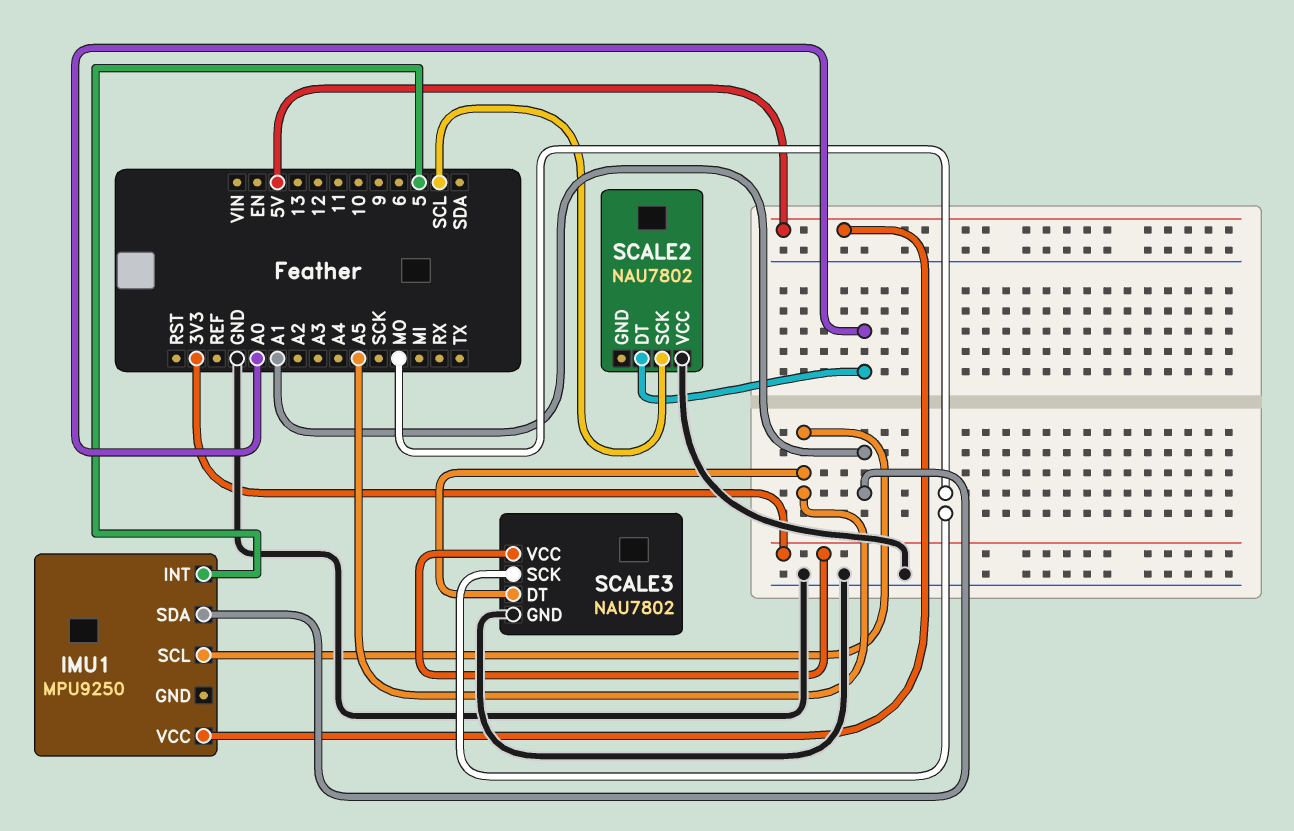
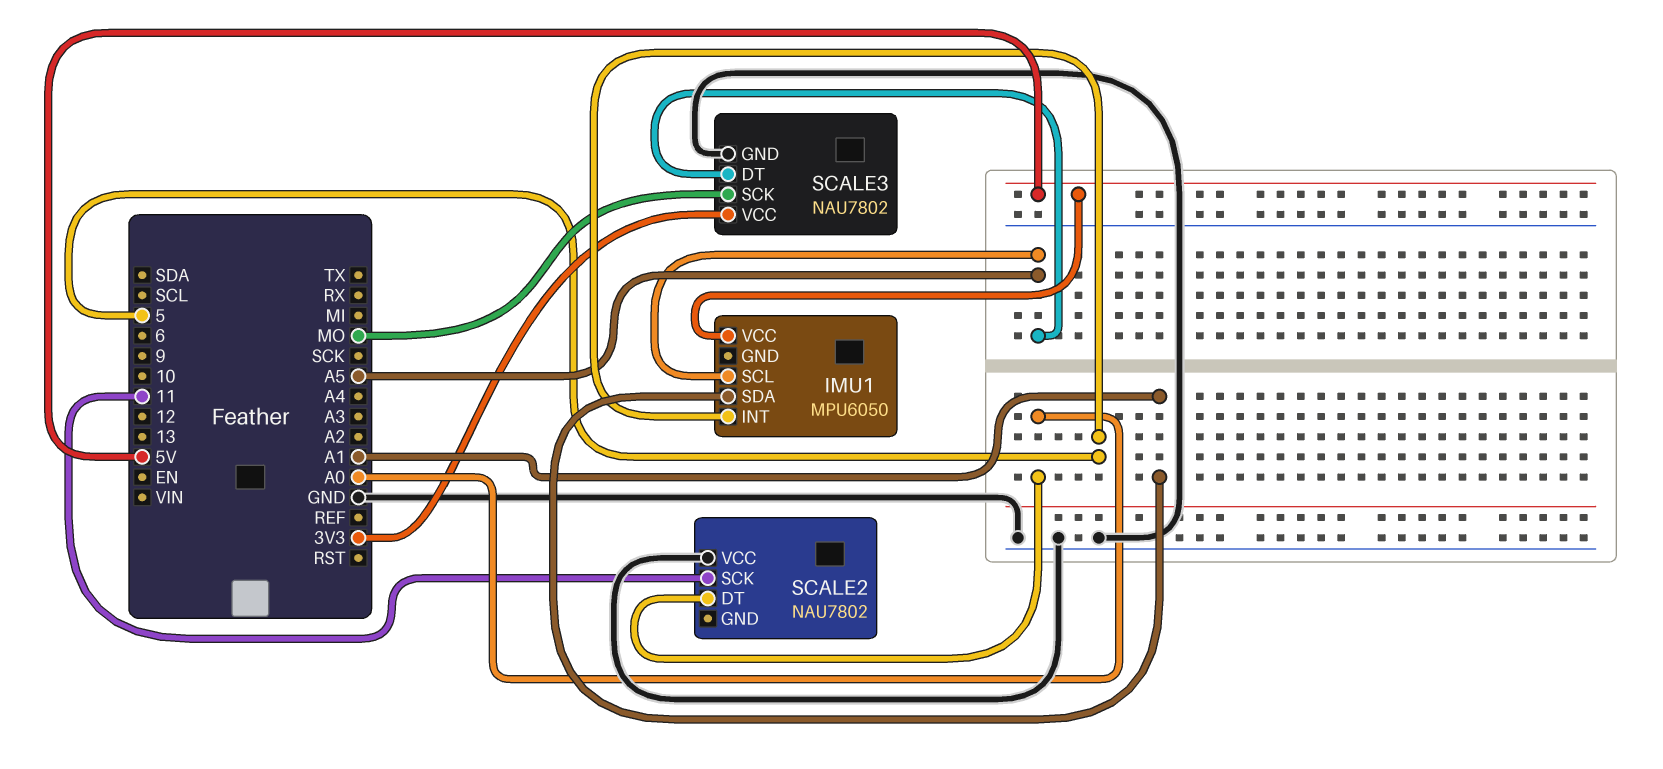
IMU1: MPU9250 -> MPU6050
SCALE2 pin SCK: SCL -> 11

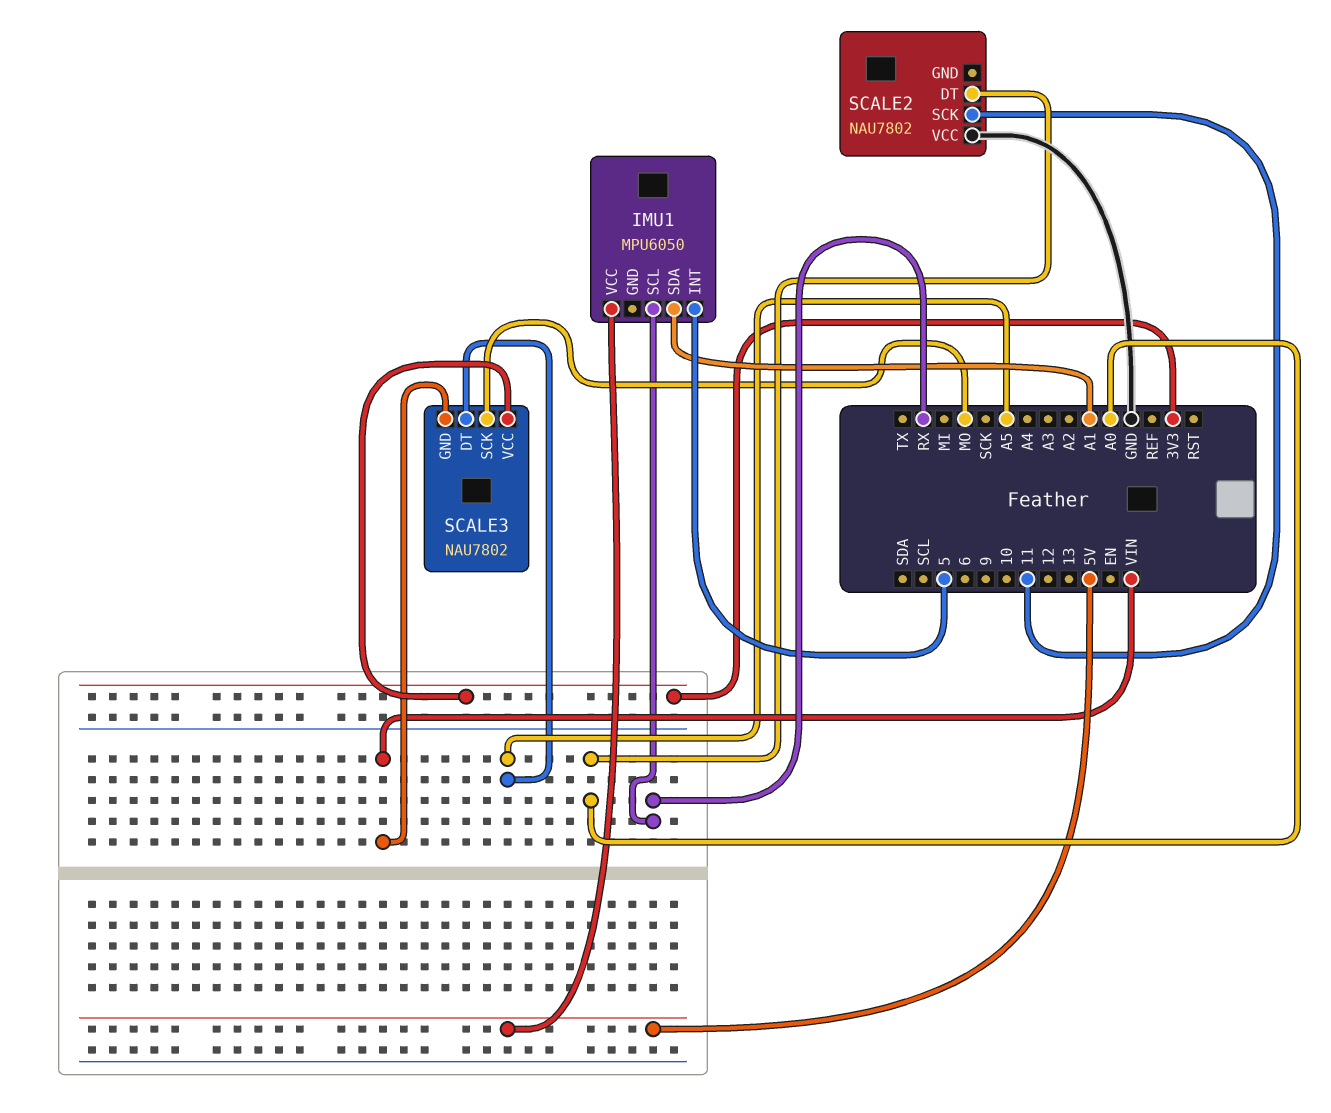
IMU1 pin SCL: A5 -> RX
SCALE3 pin GND: GND -> VIN

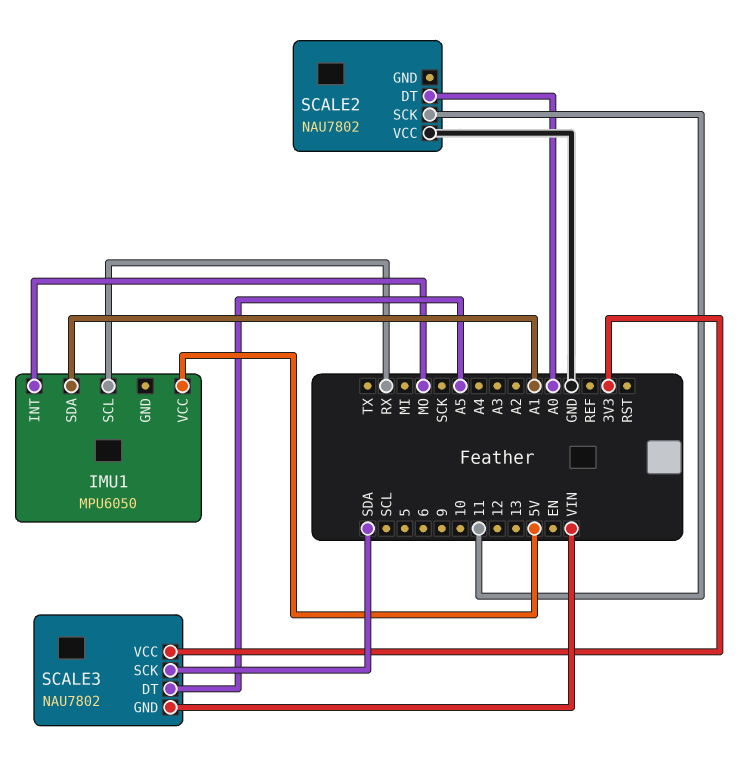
IMU1 pin INT: 5 -> MO
SCALE3 pin SCK: MO -> SDA

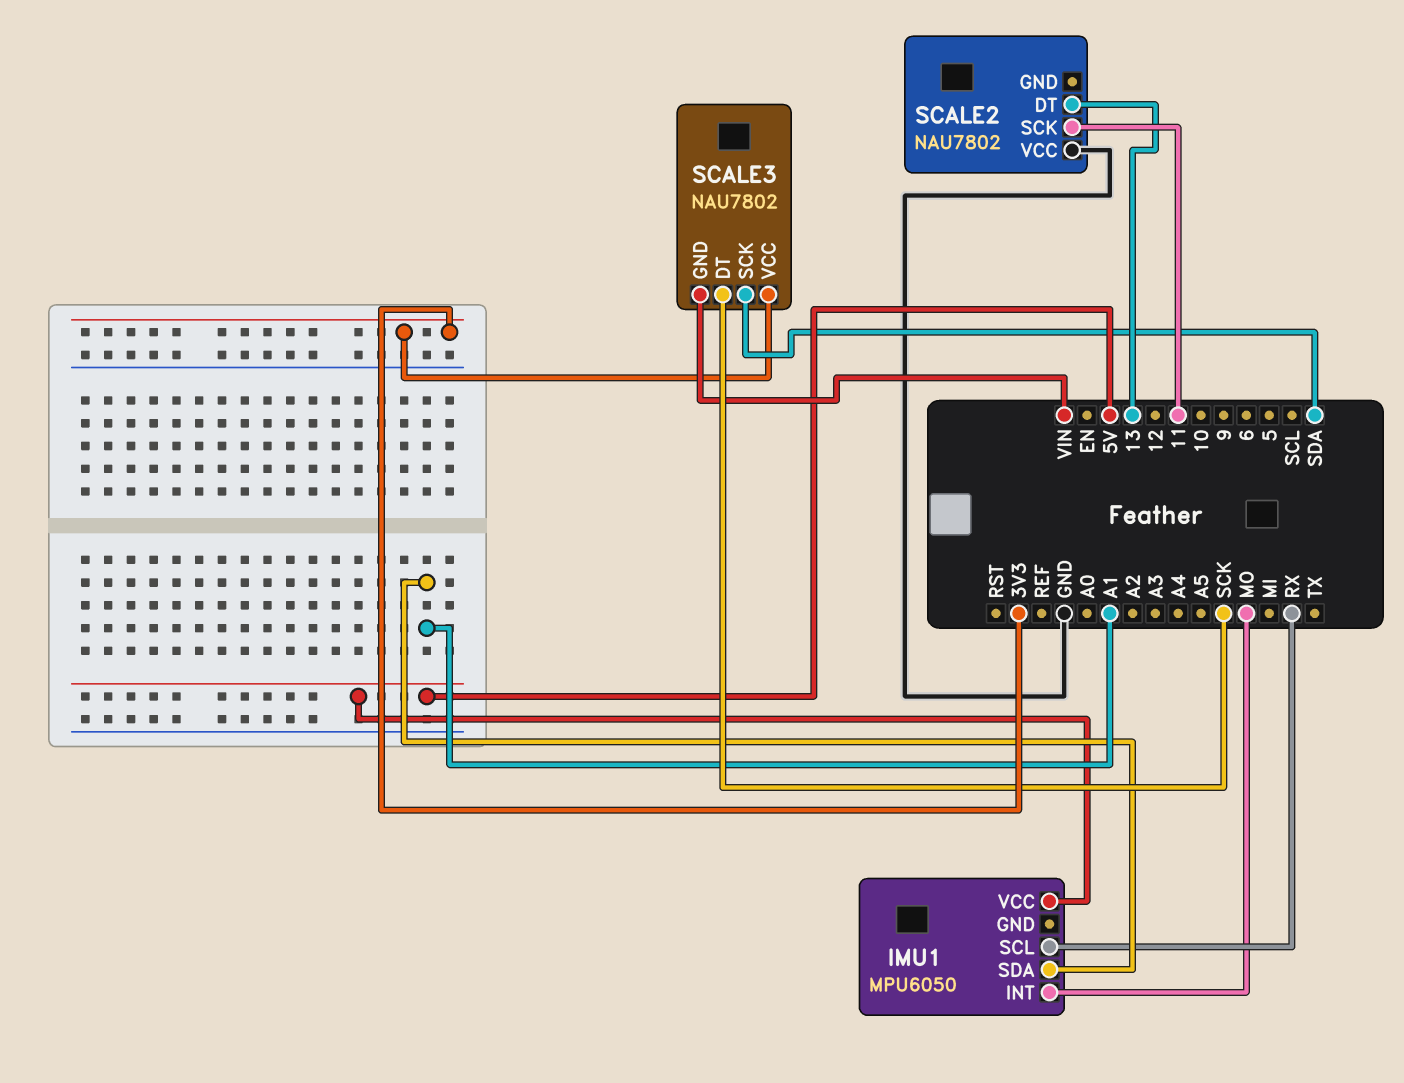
SCALE2 pin DT: A0 -> 13
SCALE3 pin DT: A5 -> SCK

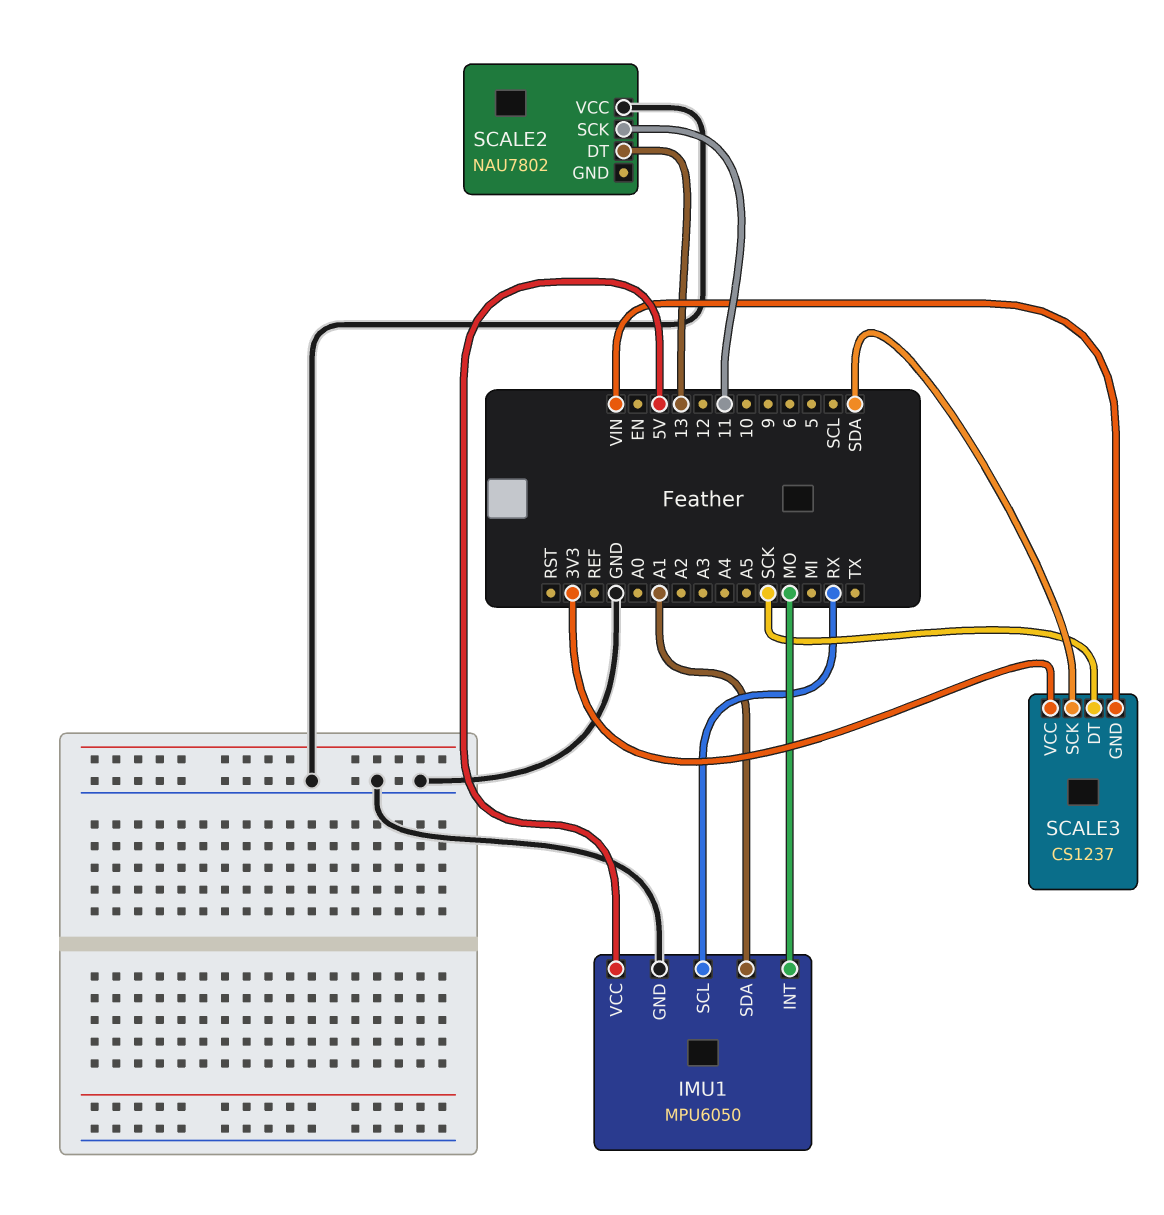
IMU1 pin GND: none -> GND
SCALE3: NAU7802 -> CS1237

